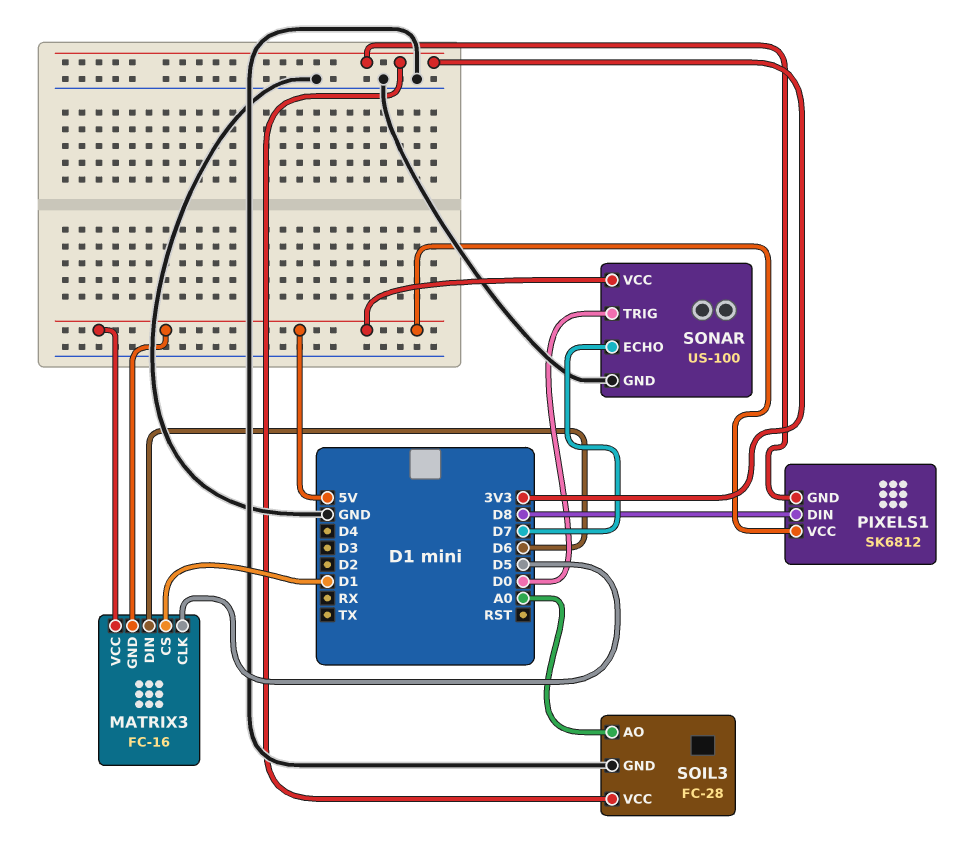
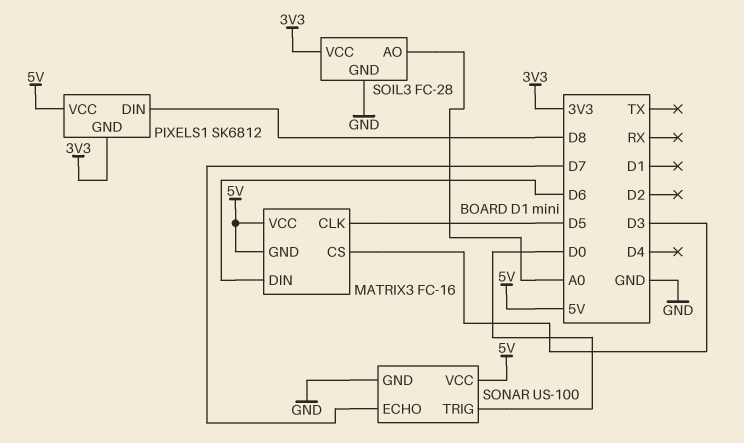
MATRIX3 pin CS: D1 -> D3

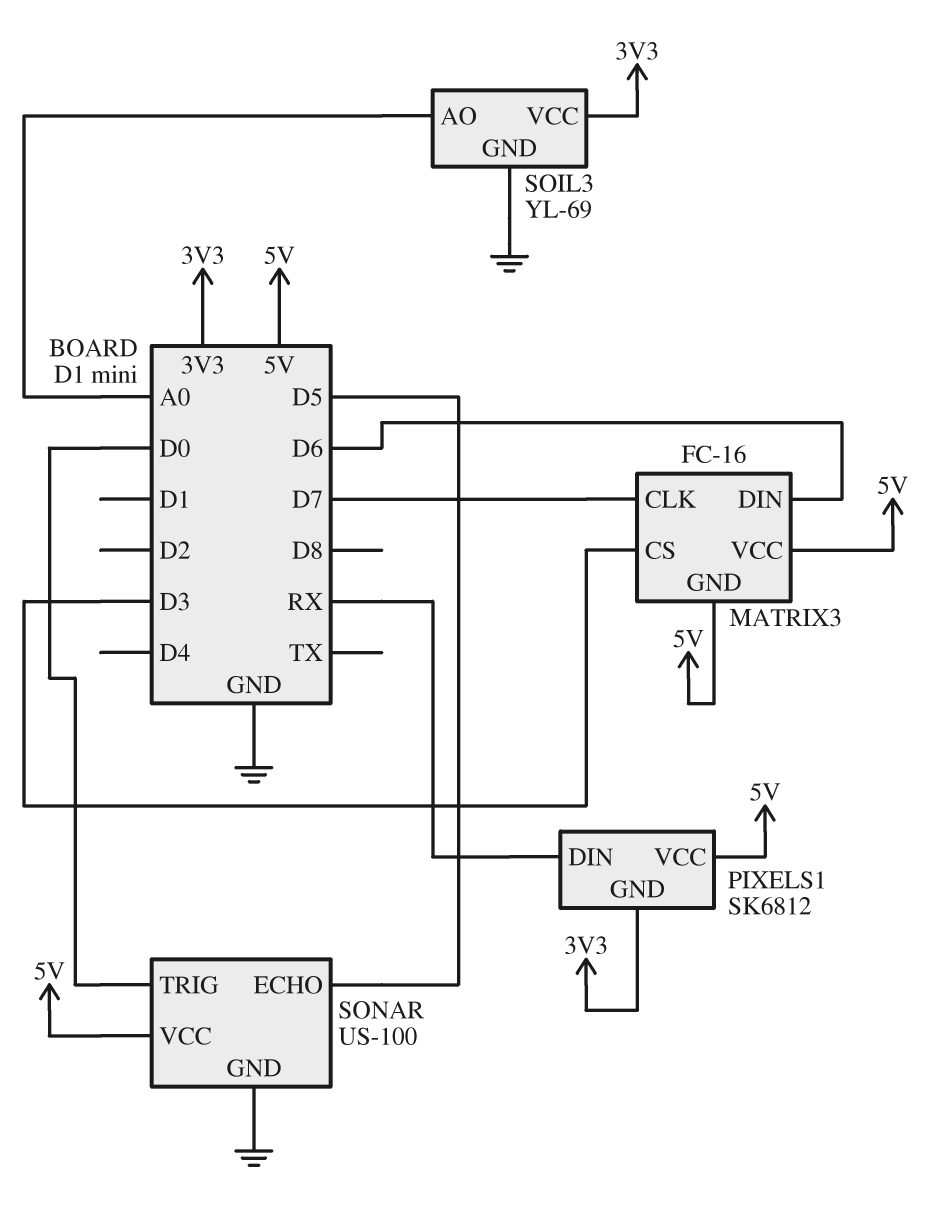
MATRIX3 pin CLK: D5 -> D7
PIXELS1 pin DIN: D8 -> RX
SOIL3: FC-28 -> YL-69
SONAR pin ECHO: D7 -> D5

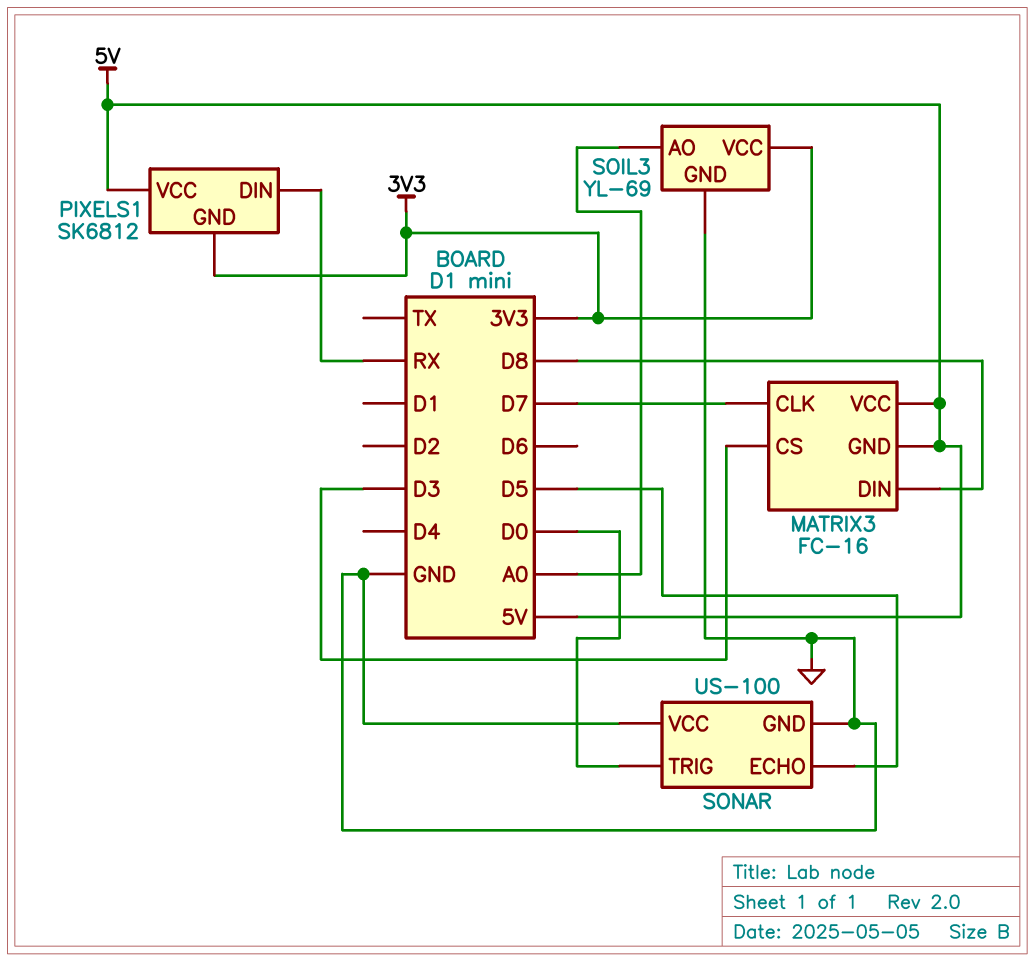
MATRIX3 pin DIN: D6 -> D8
SONAR pin VCC: 5V -> GND

